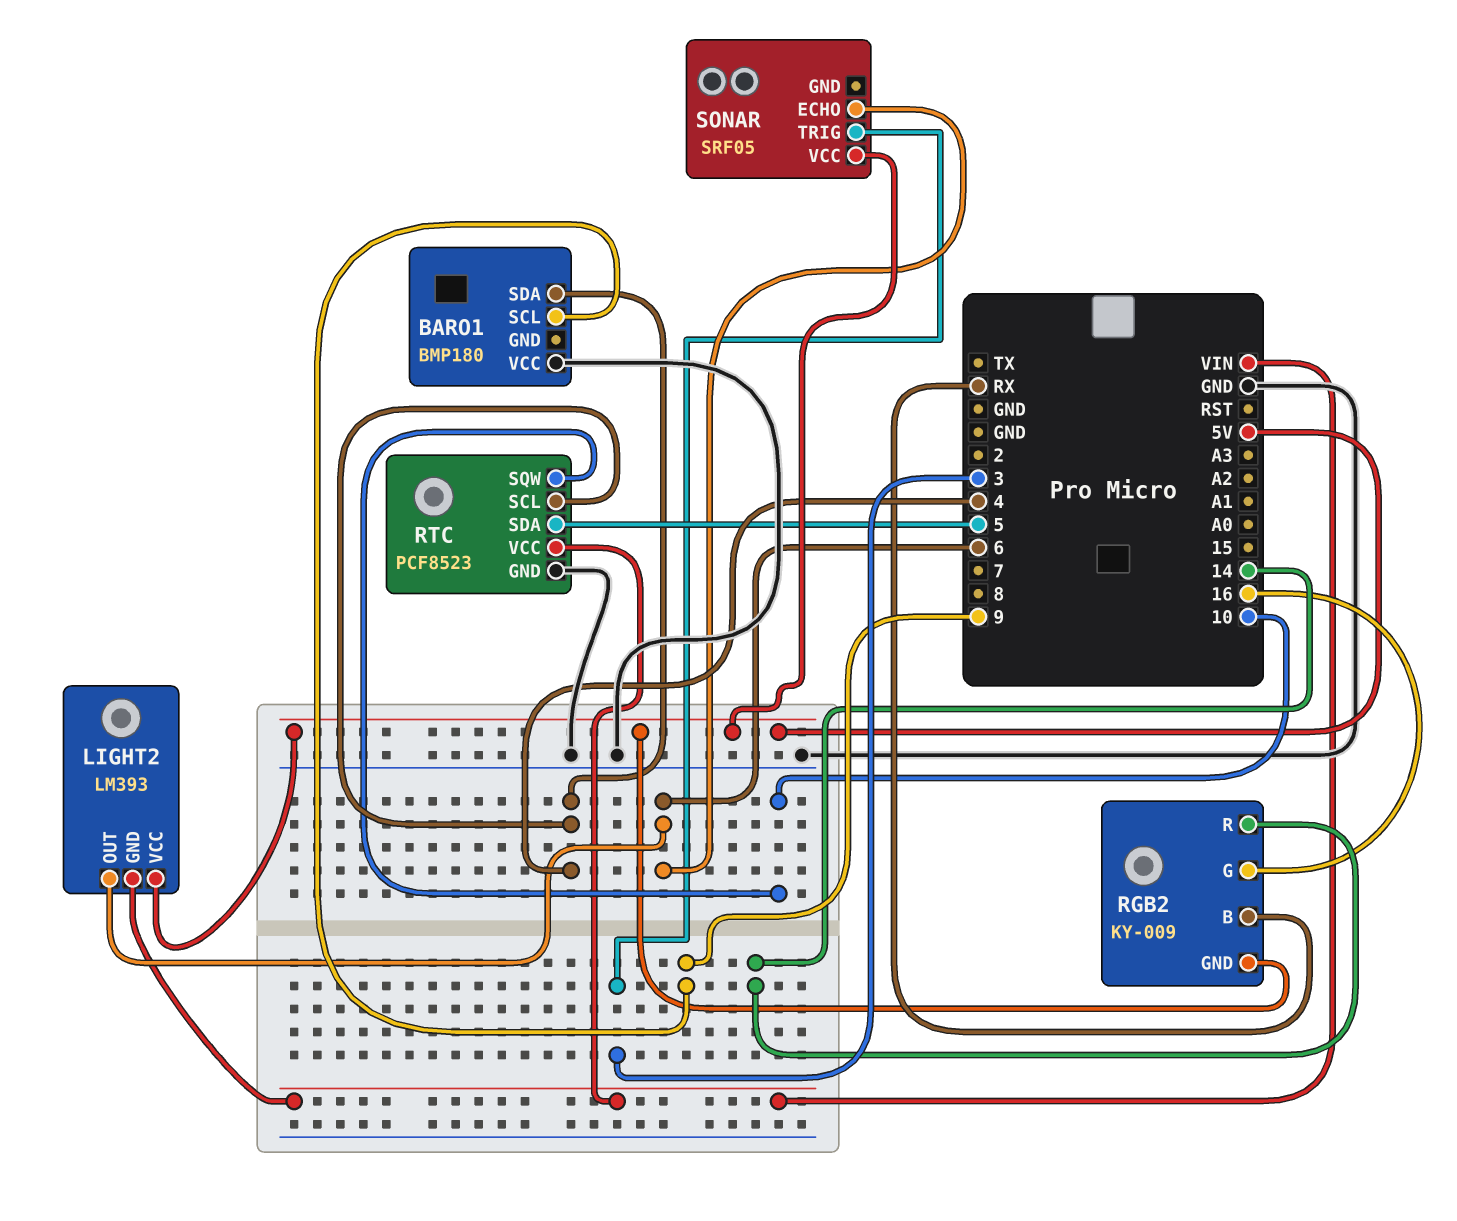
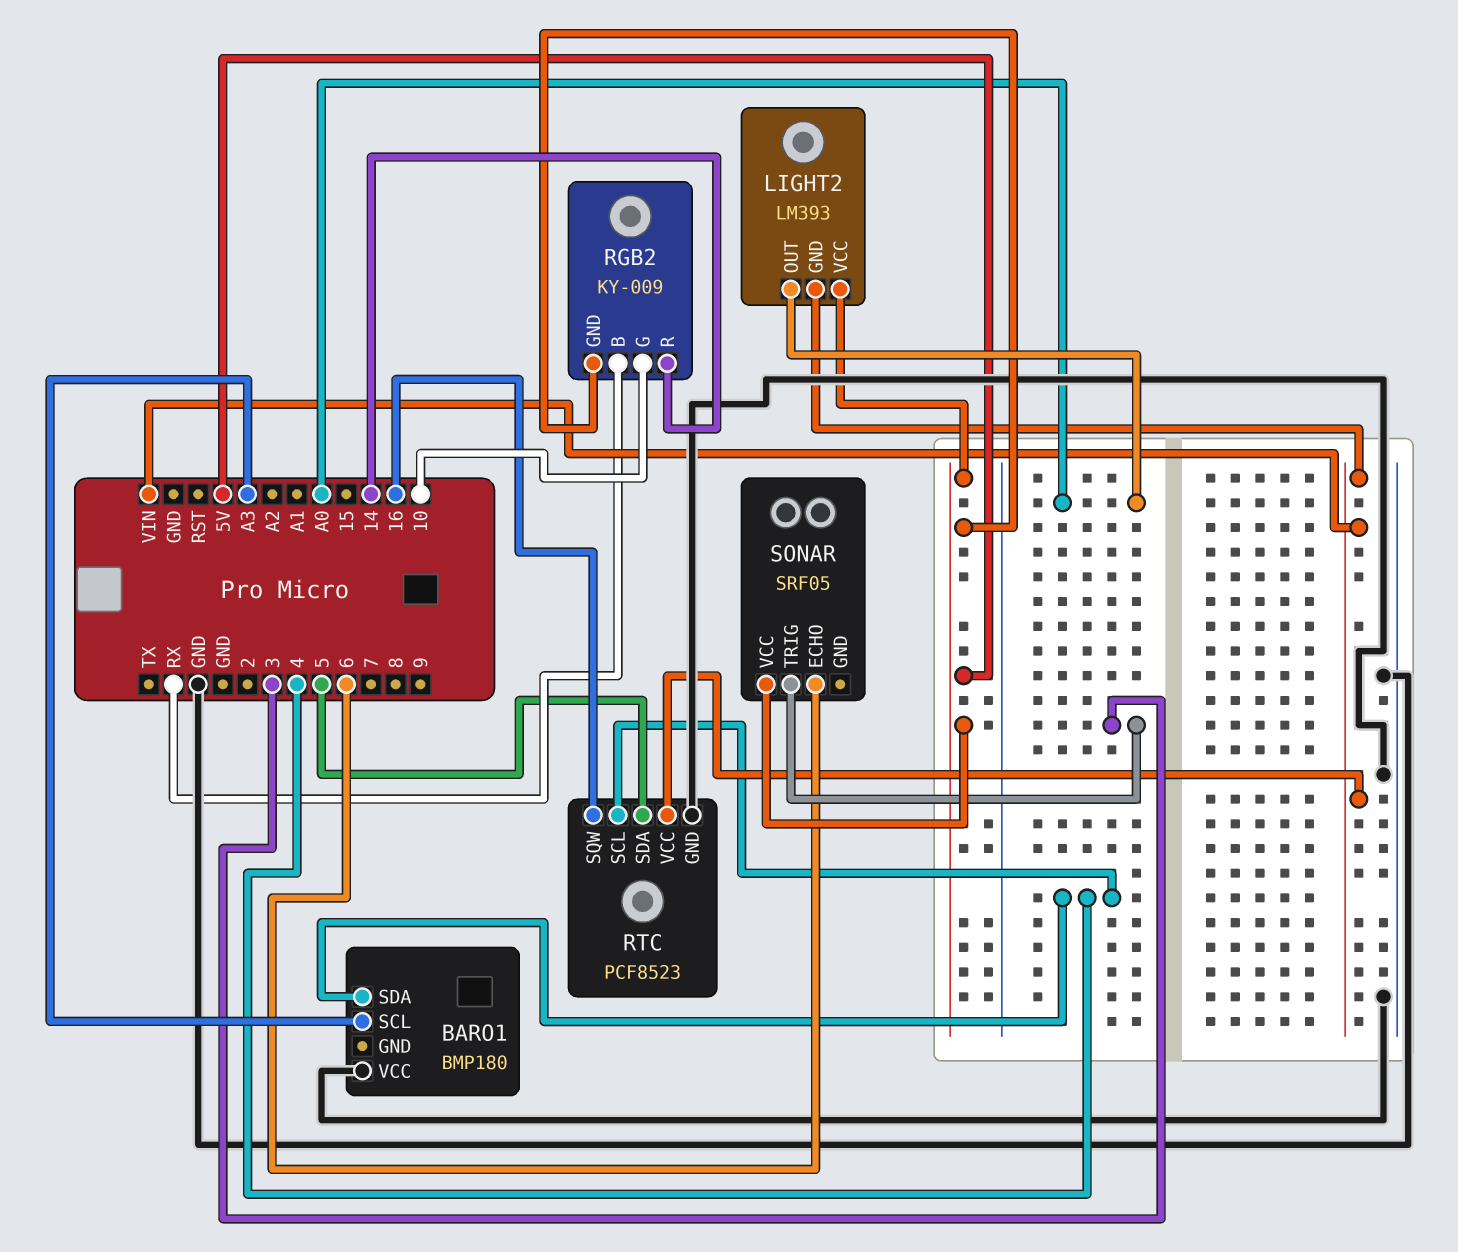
BARO1 pin SCL: 9 -> A3
LIGHT2 pin OUT: 6 -> A0
RGB2 pin G: 16 -> 10
RTC pin SQW: 10 -> 16

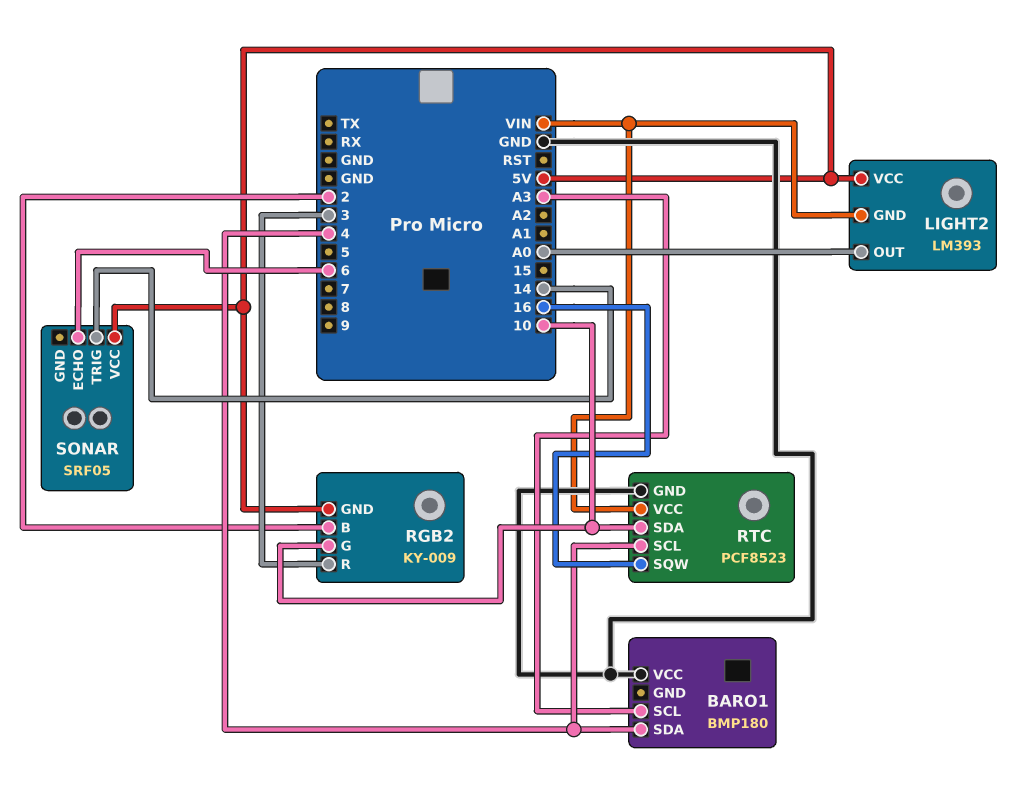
RGB2 pin B: RX -> 2
RGB2 pin R: 14 -> 3
RTC pin SDA: 5 -> 10
SONAR pin TRIG: 3 -> 14

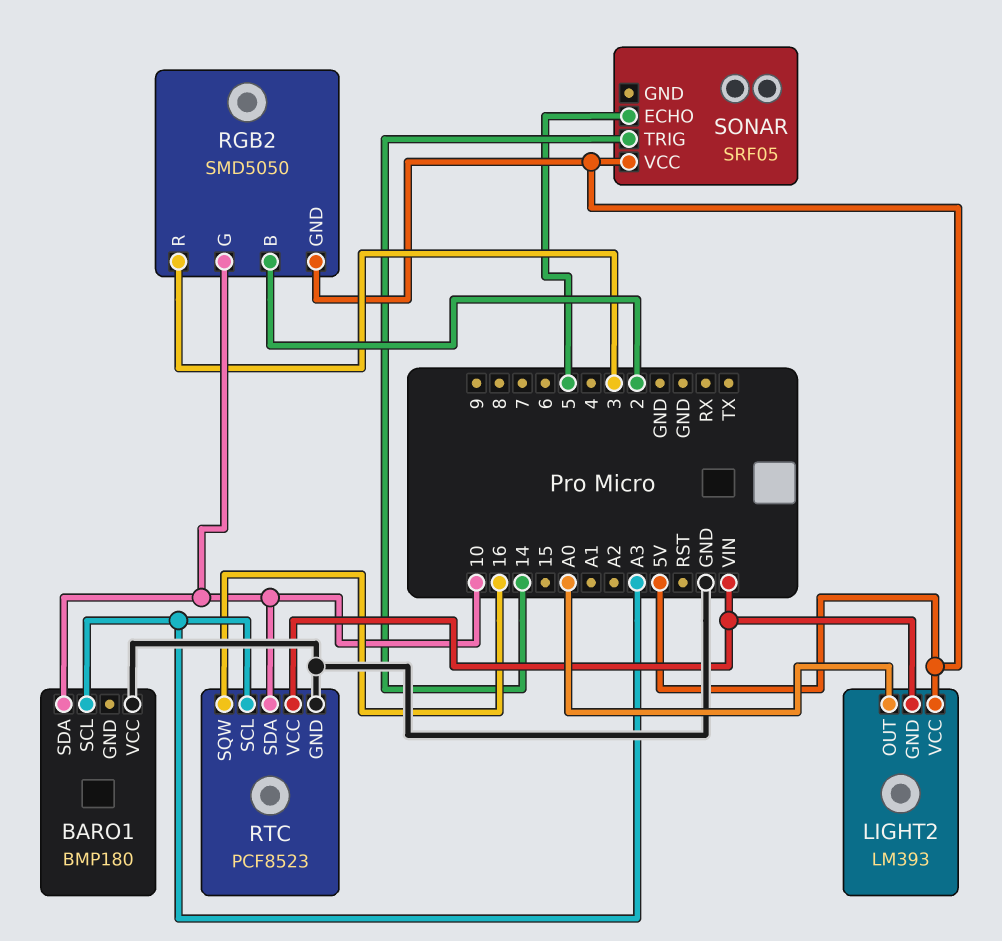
BARO1 pin SDA: 4 -> 10
RGB2: KY-009 -> SMD5050
RTC pin SCL: 4 -> A3
SONAR pin ECHO: 6 -> 5

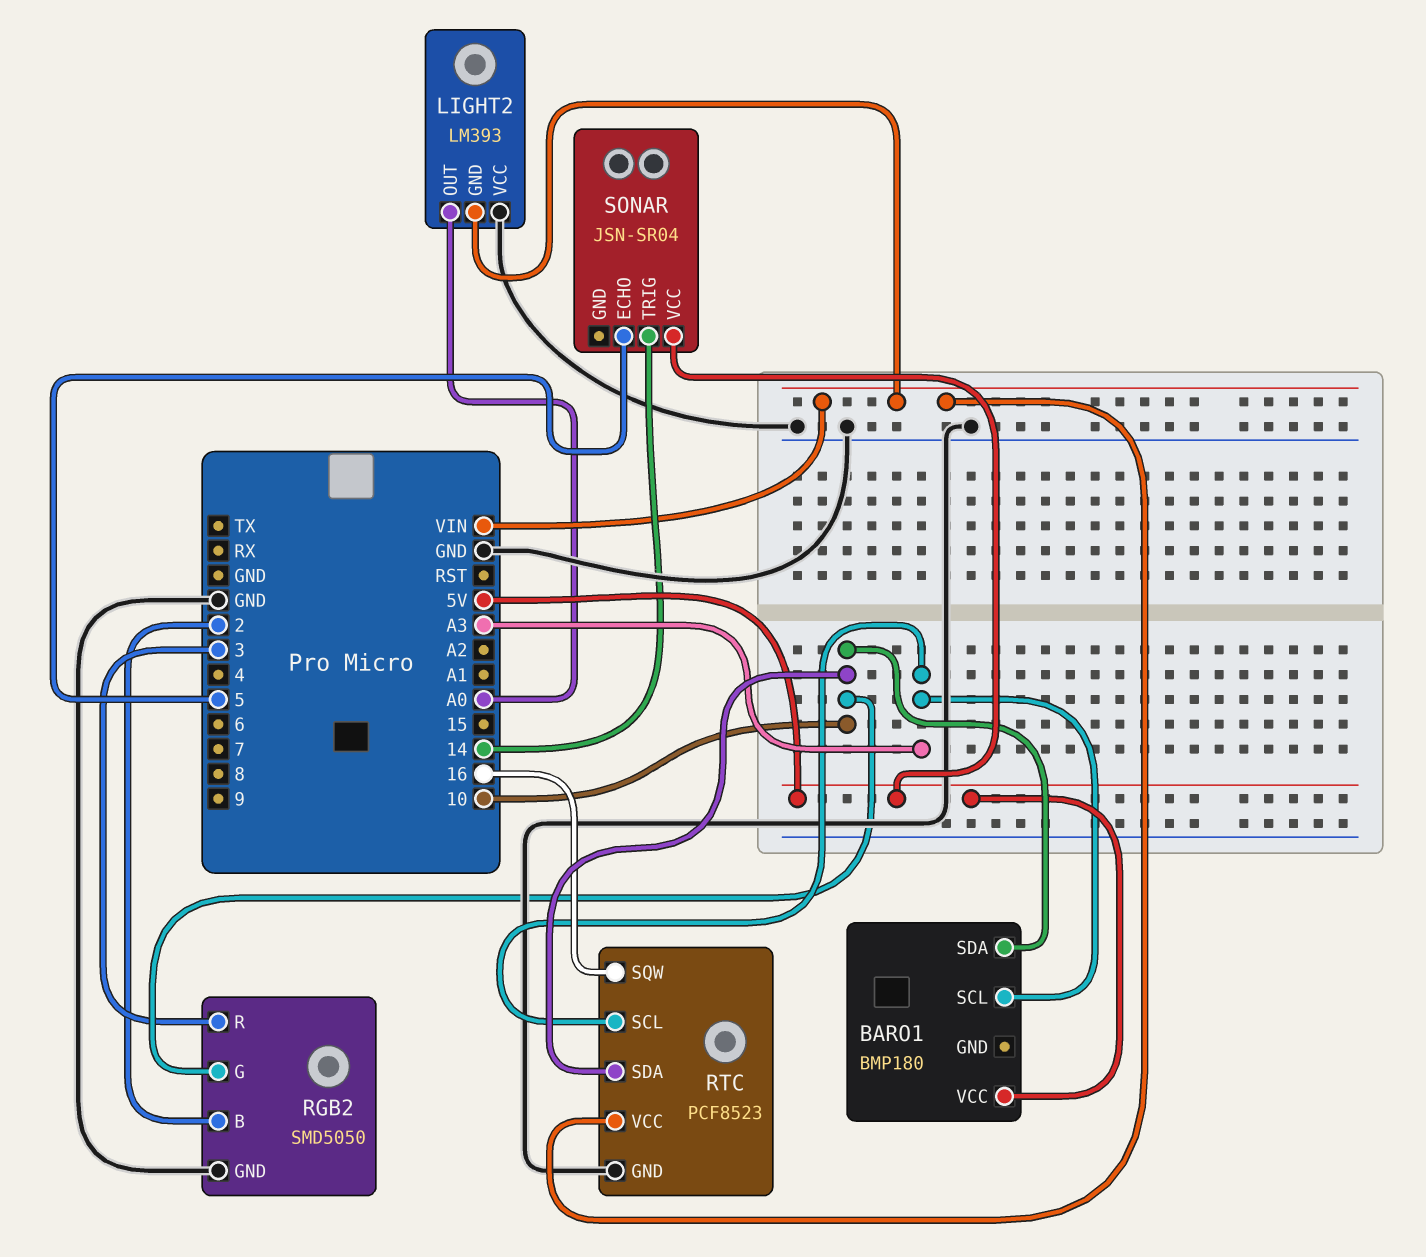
BARO1 pin VCC: GND -> 5V
LIGHT2 pin VCC: 5V -> GND
RGB2 pin GND: 5V -> GND
SONAR: SRF05 -> JSN-SR04

